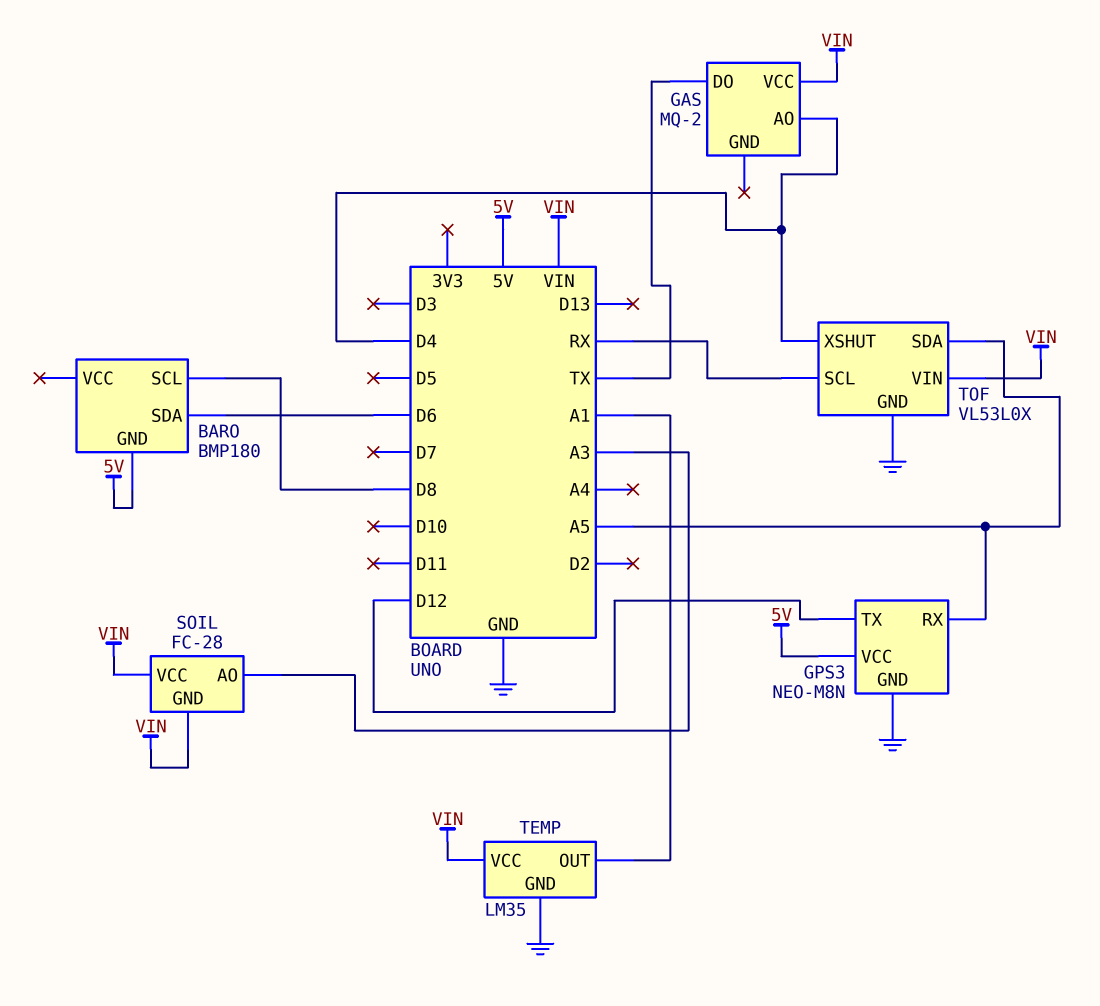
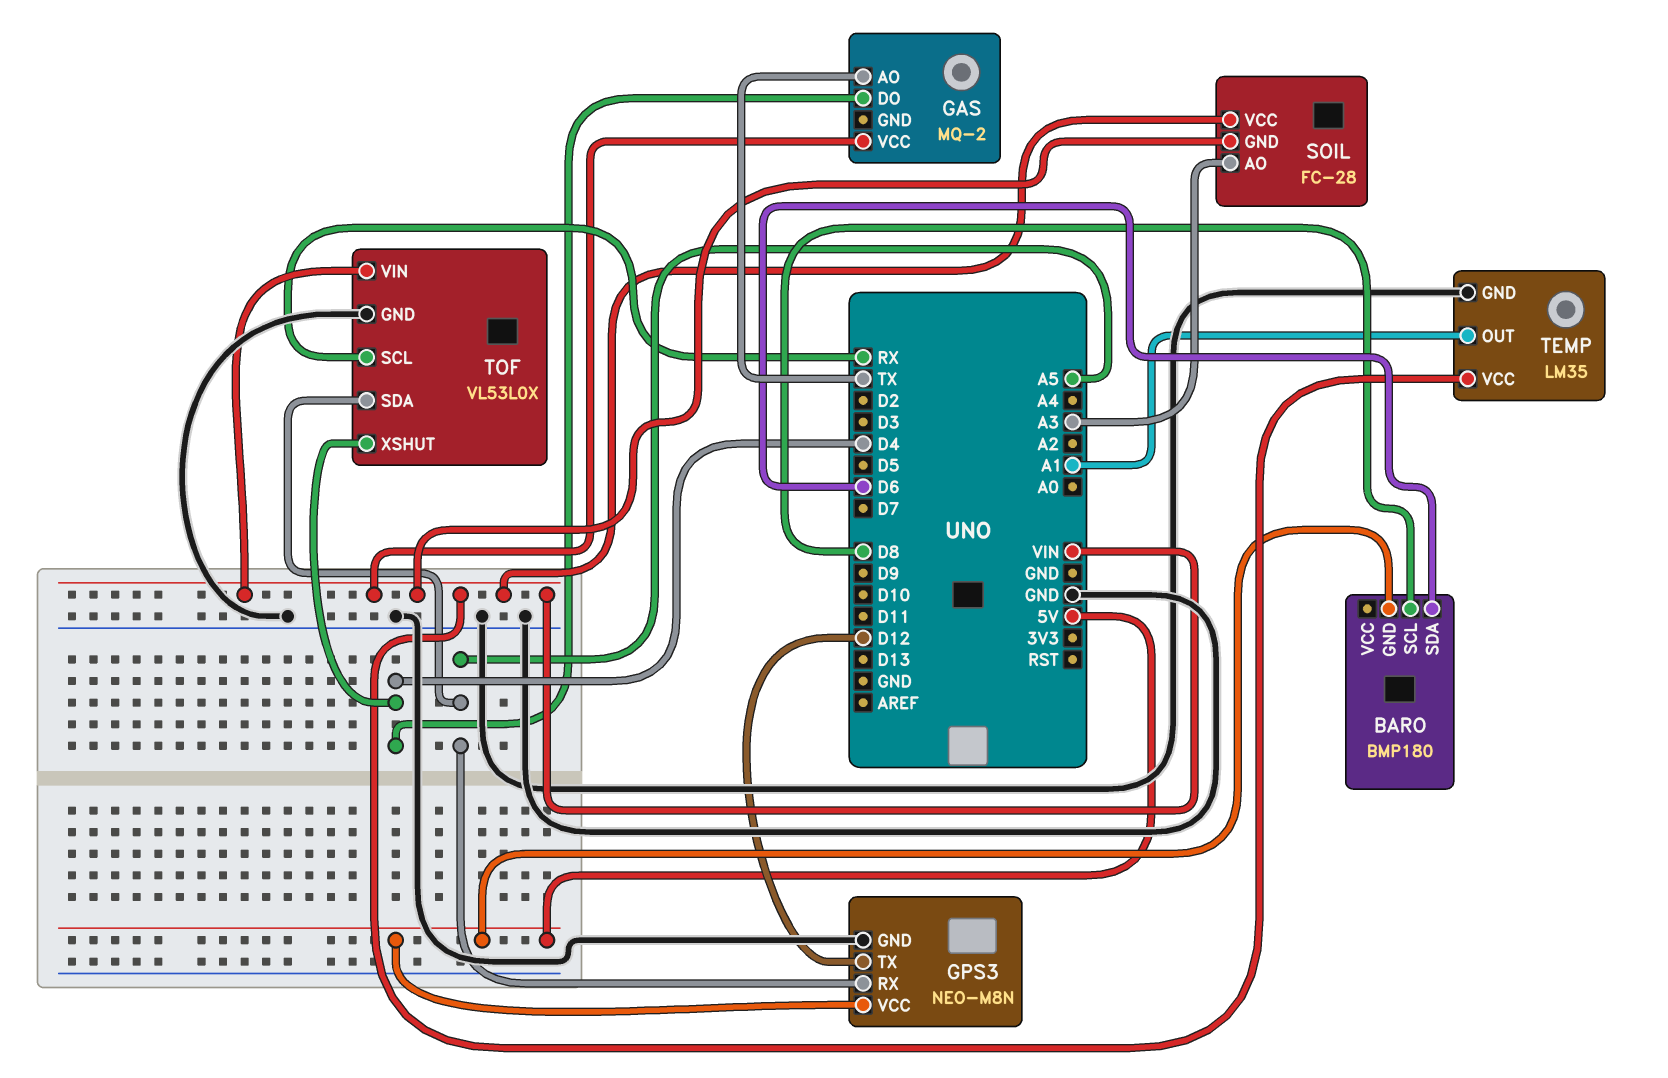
GAS pin AO: D4 -> TX
GAS pin DO: TX -> D4

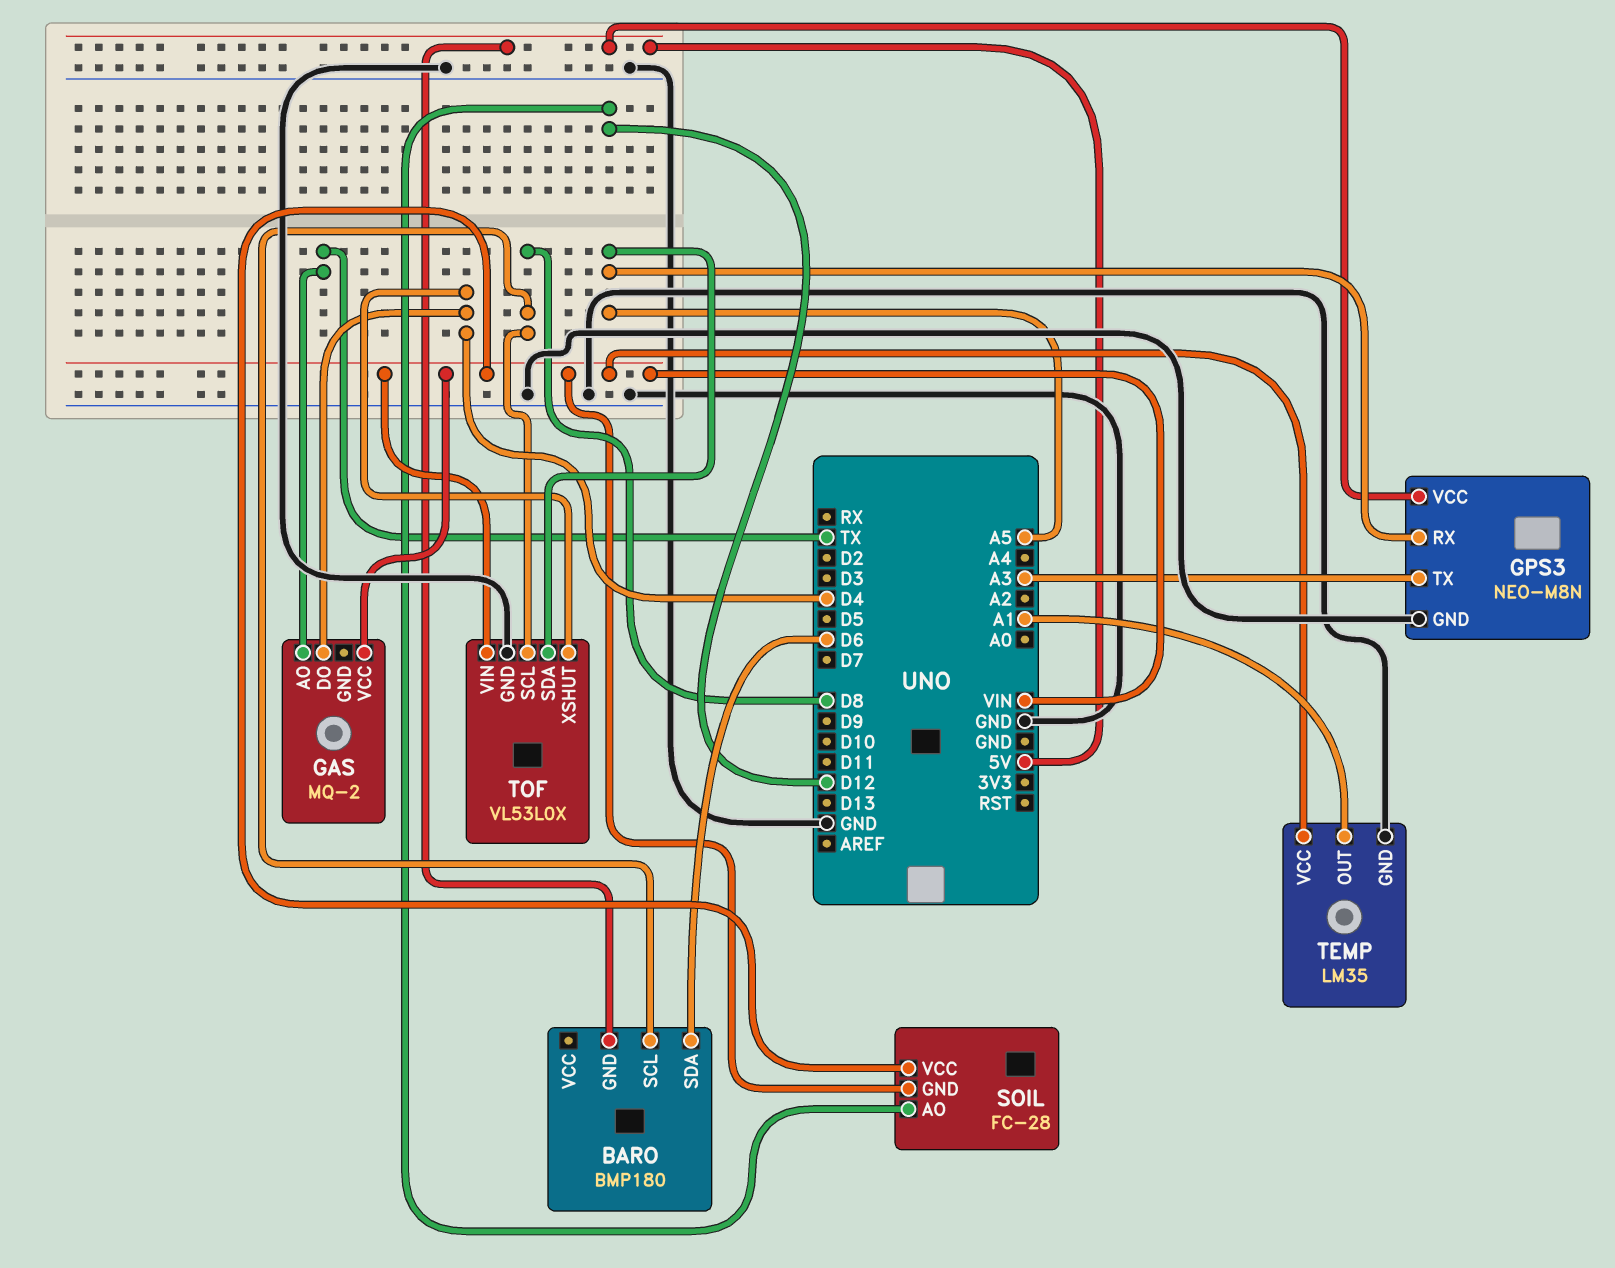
GPS3 pin TX: D12 -> A3
SOIL pin AO: A3 -> D12
TOF pin SCL: RX -> D8

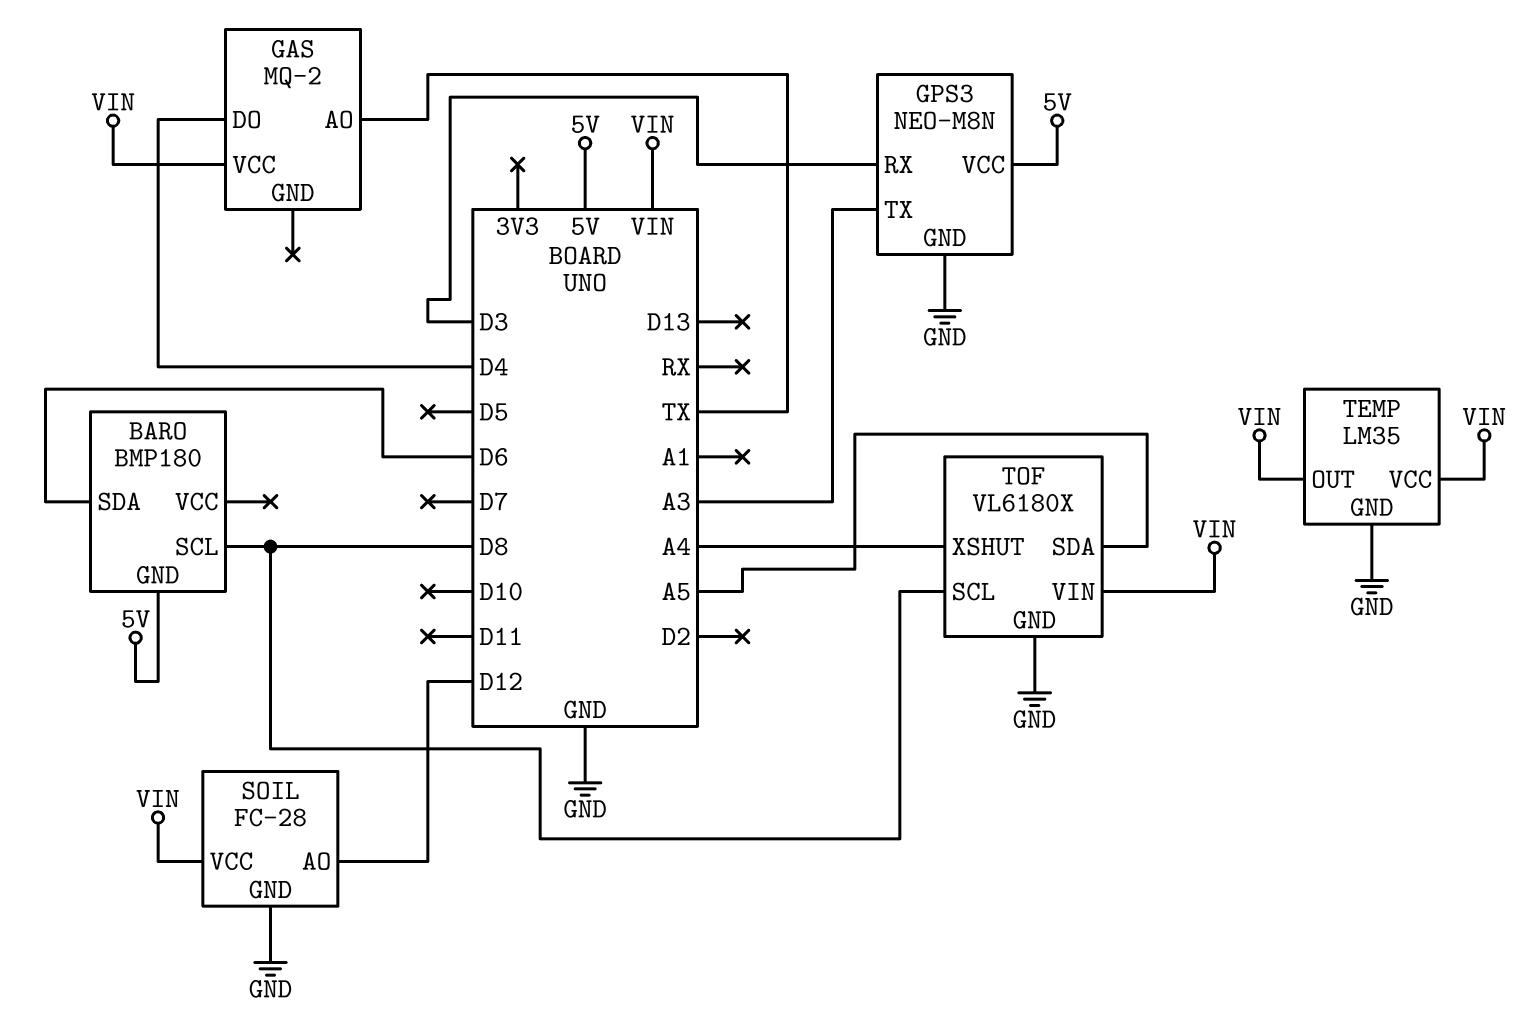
GPS3 pin RX: A5 -> D3
SOIL pin GND: VIN -> GND
TEMP pin OUT: A1 -> VIN
TOF: VL53L0X -> VL6180X
TOF pin XSHUT: D4 -> A4

